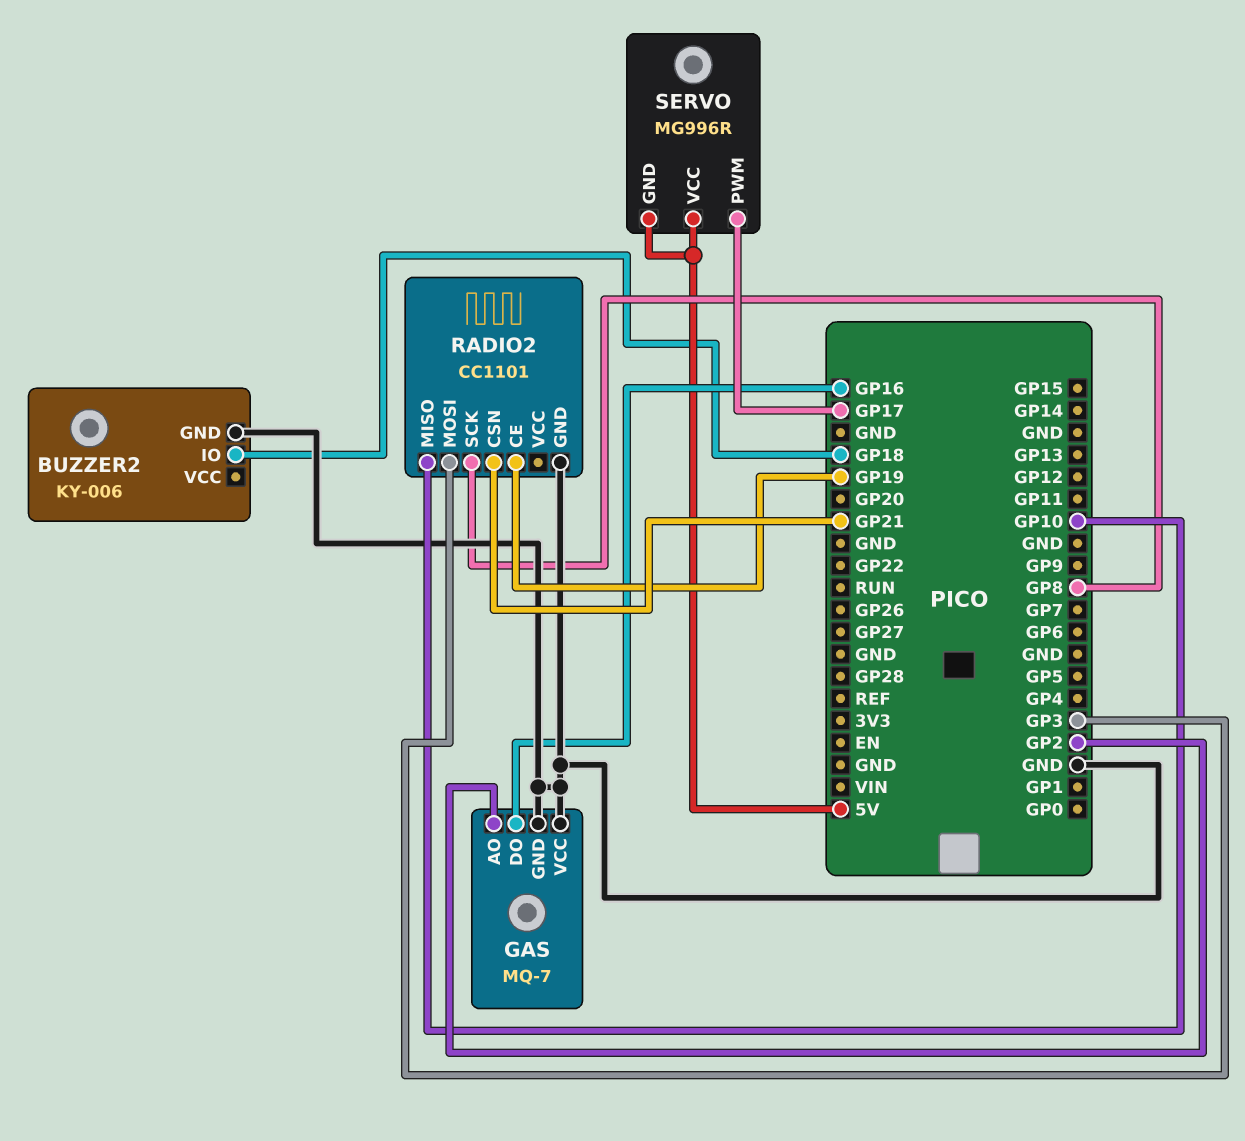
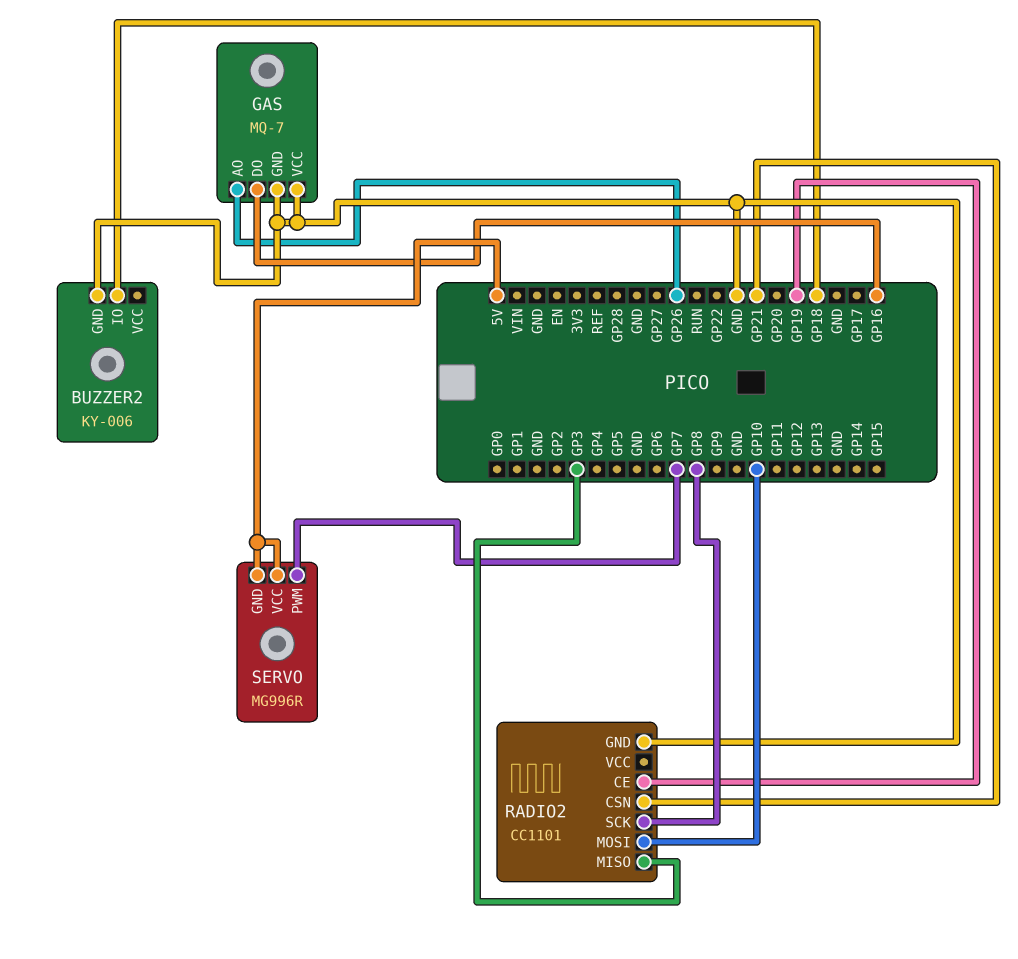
GAS pin AO: GP2 -> GP26
RADIO2 pin MISO: GP10 -> GP3
RADIO2 pin MOSI: GP3 -> GP10
SERVO pin PWM: GP17 -> GP7

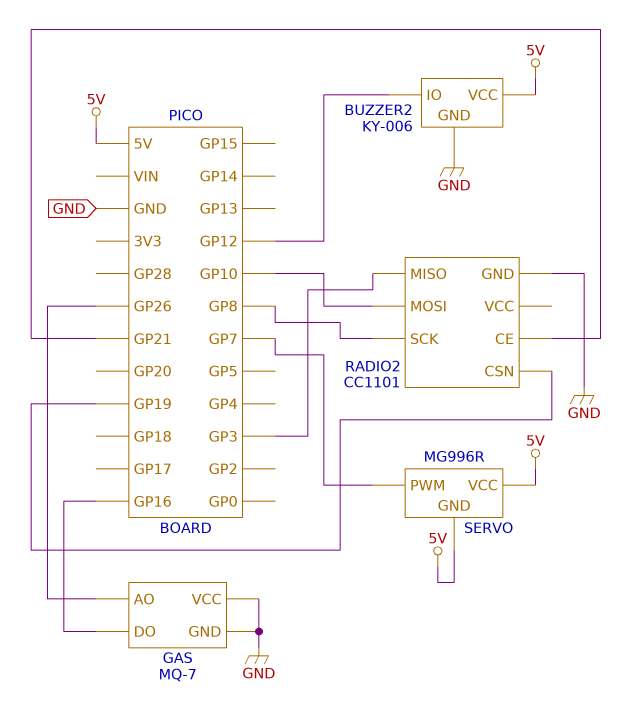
BUZZER2 pin IO: GP18 -> GP12
BUZZER2 pin VCC: none -> 5V
RADIO2 pin CE: GP19 -> GP21
RADIO2 pin CSN: GP21 -> GP19

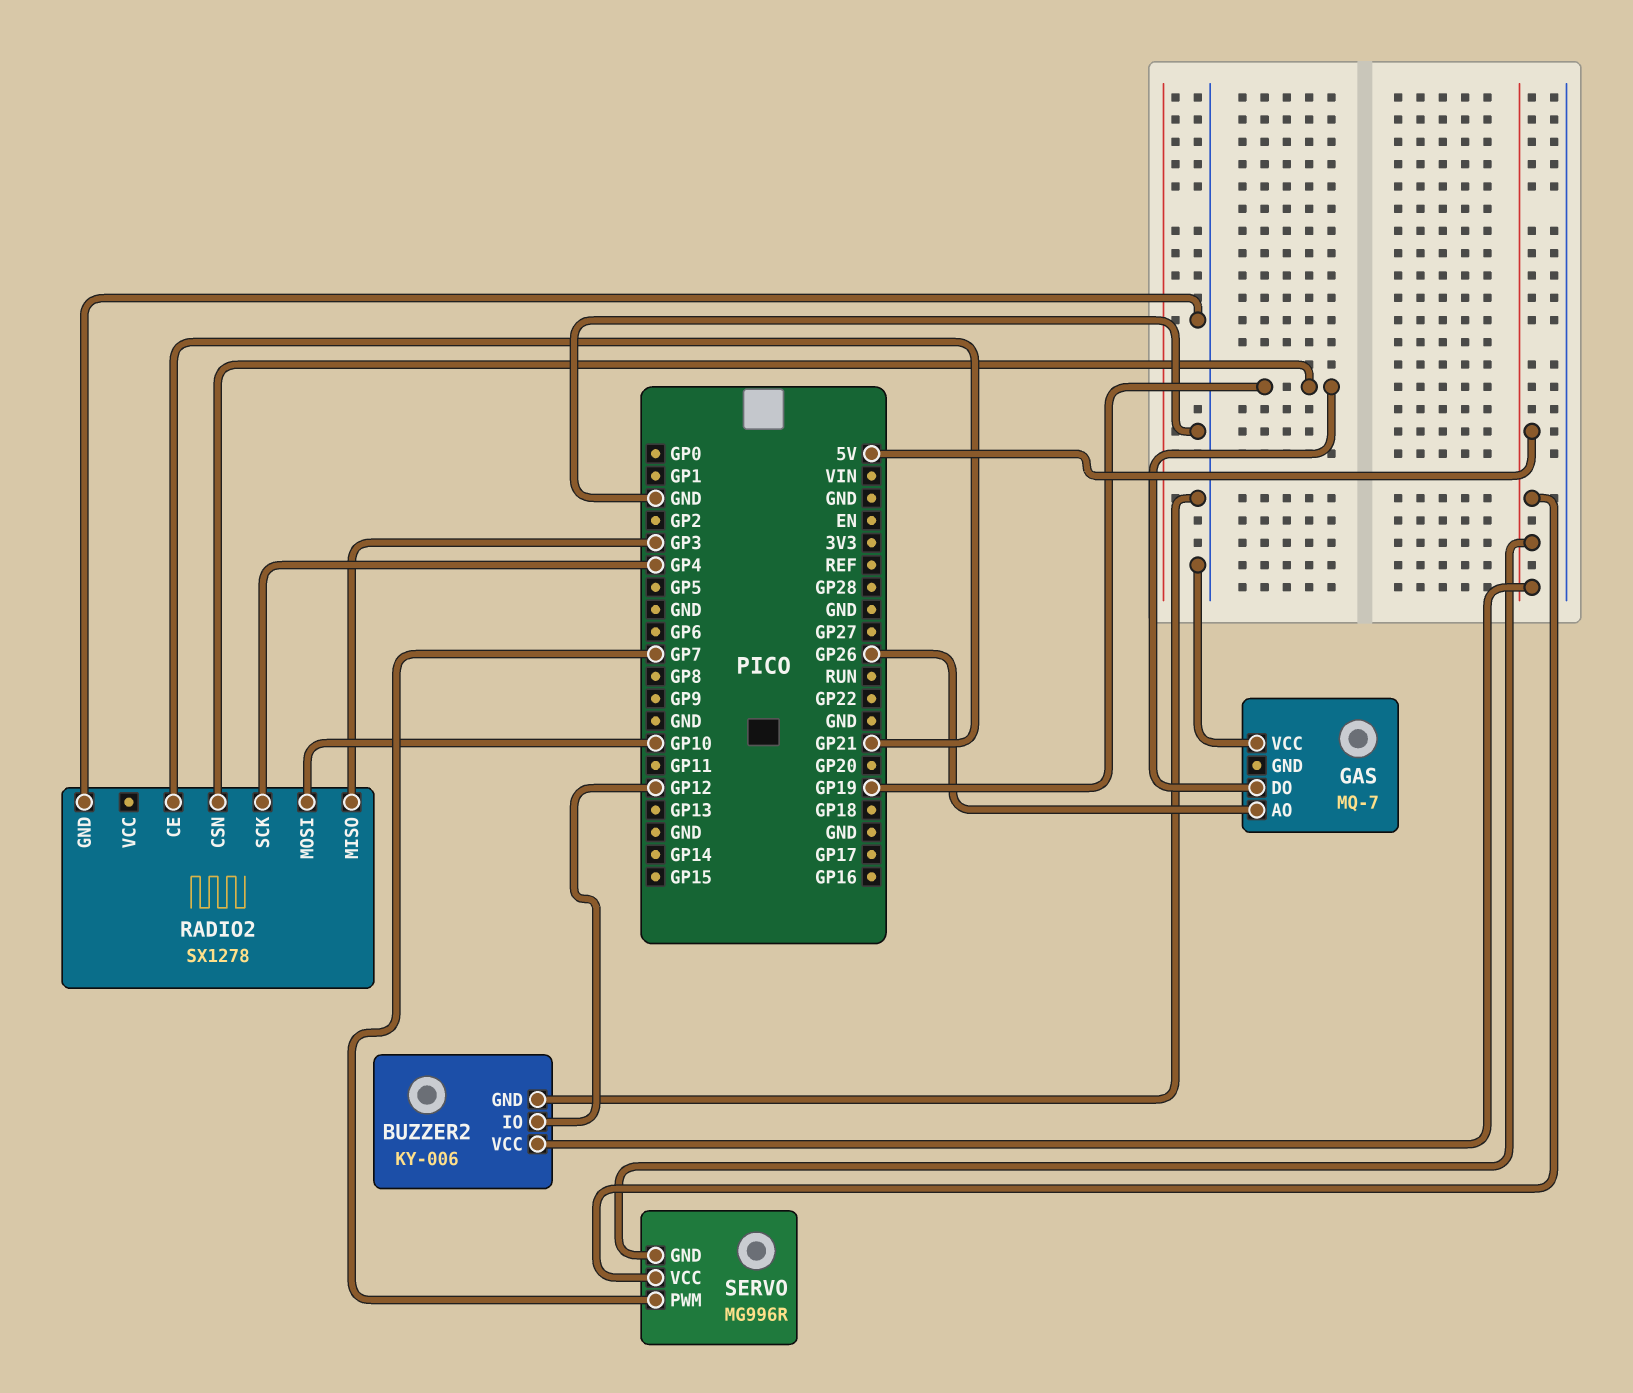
GAS pin DO: GP16 -> GP19
GAS pin GND: GND -> none
RADIO2: CC1101 -> SX1278
RADIO2 pin SCK: GP8 -> GP4

